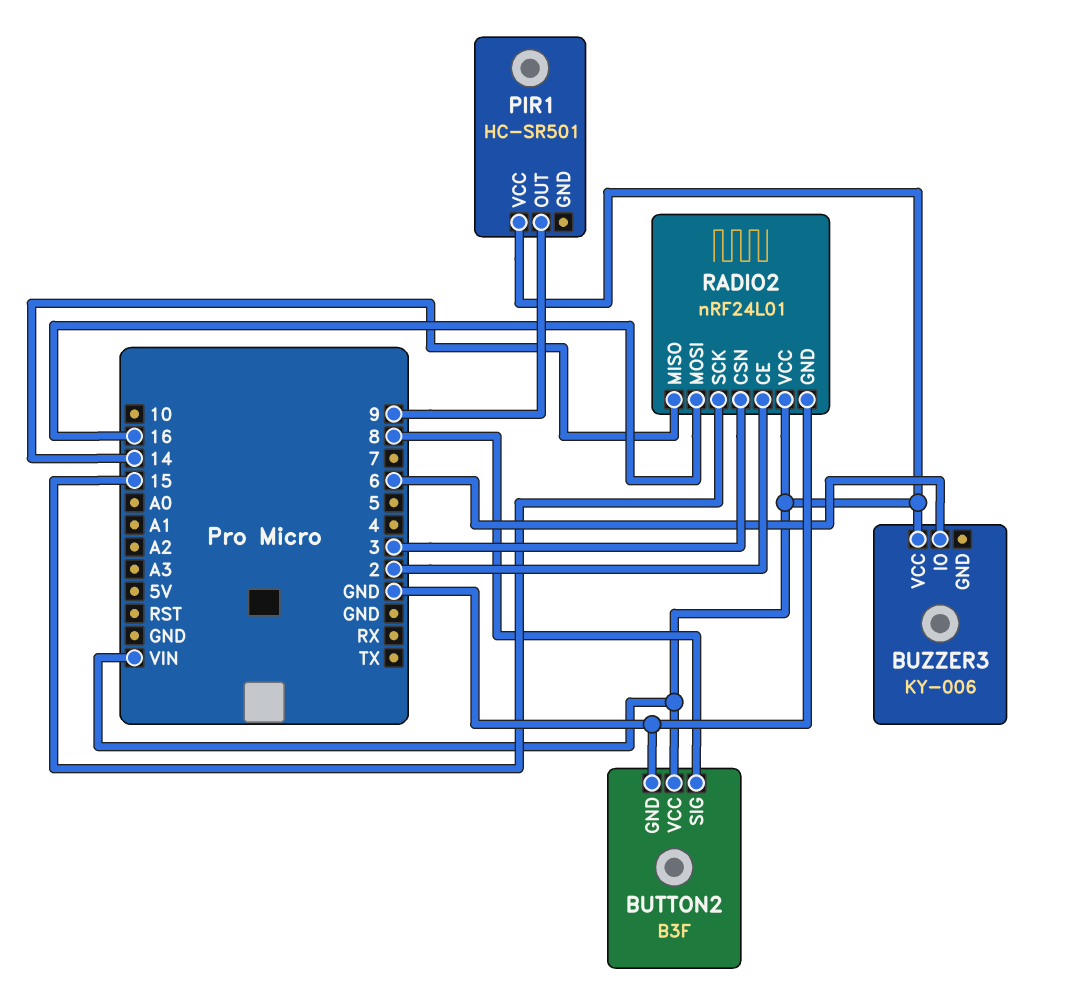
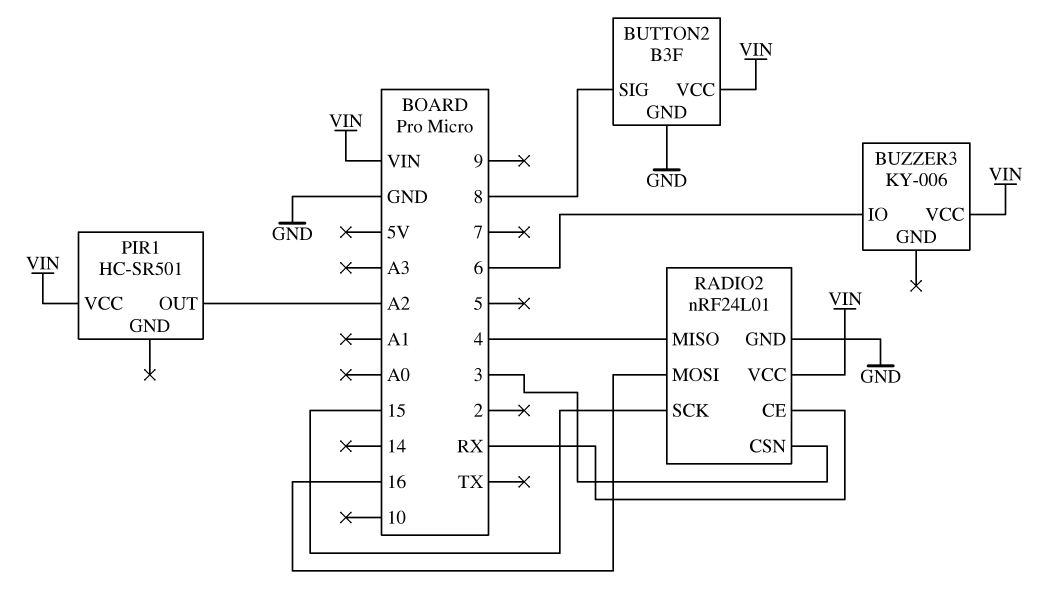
PIR1 pin OUT: 9 -> A2
RADIO2 pin CE: 2 -> RX
RADIO2 pin MISO: 14 -> 4

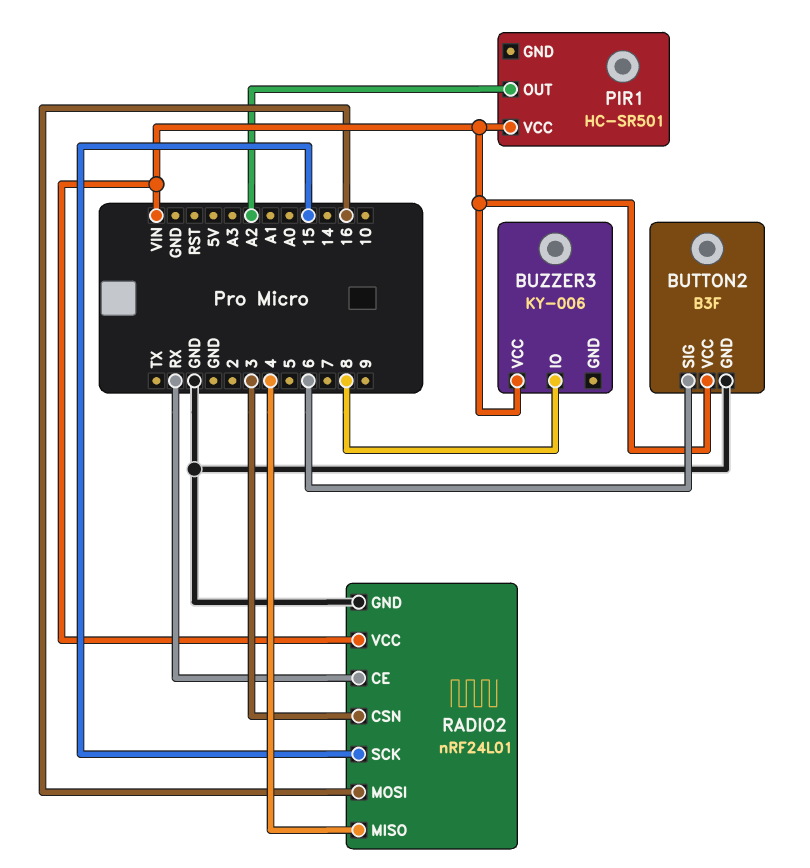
BUTTON2 pin SIG: 8 -> 6
BUZZER3 pin IO: 6 -> 8

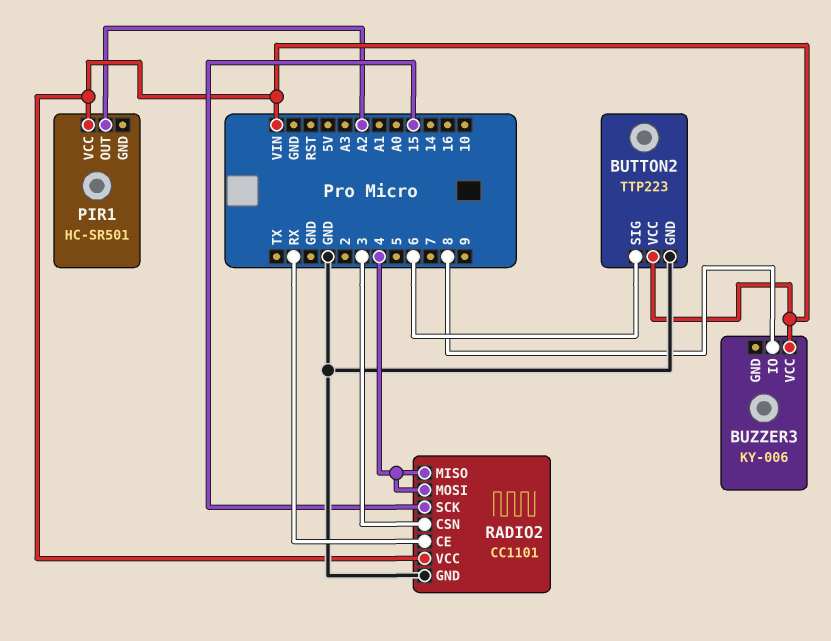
BUTTON2: B3F -> TTP223
RADIO2: nRF24L01 -> CC1101
RADIO2 pin MOSI: 16 -> 4

